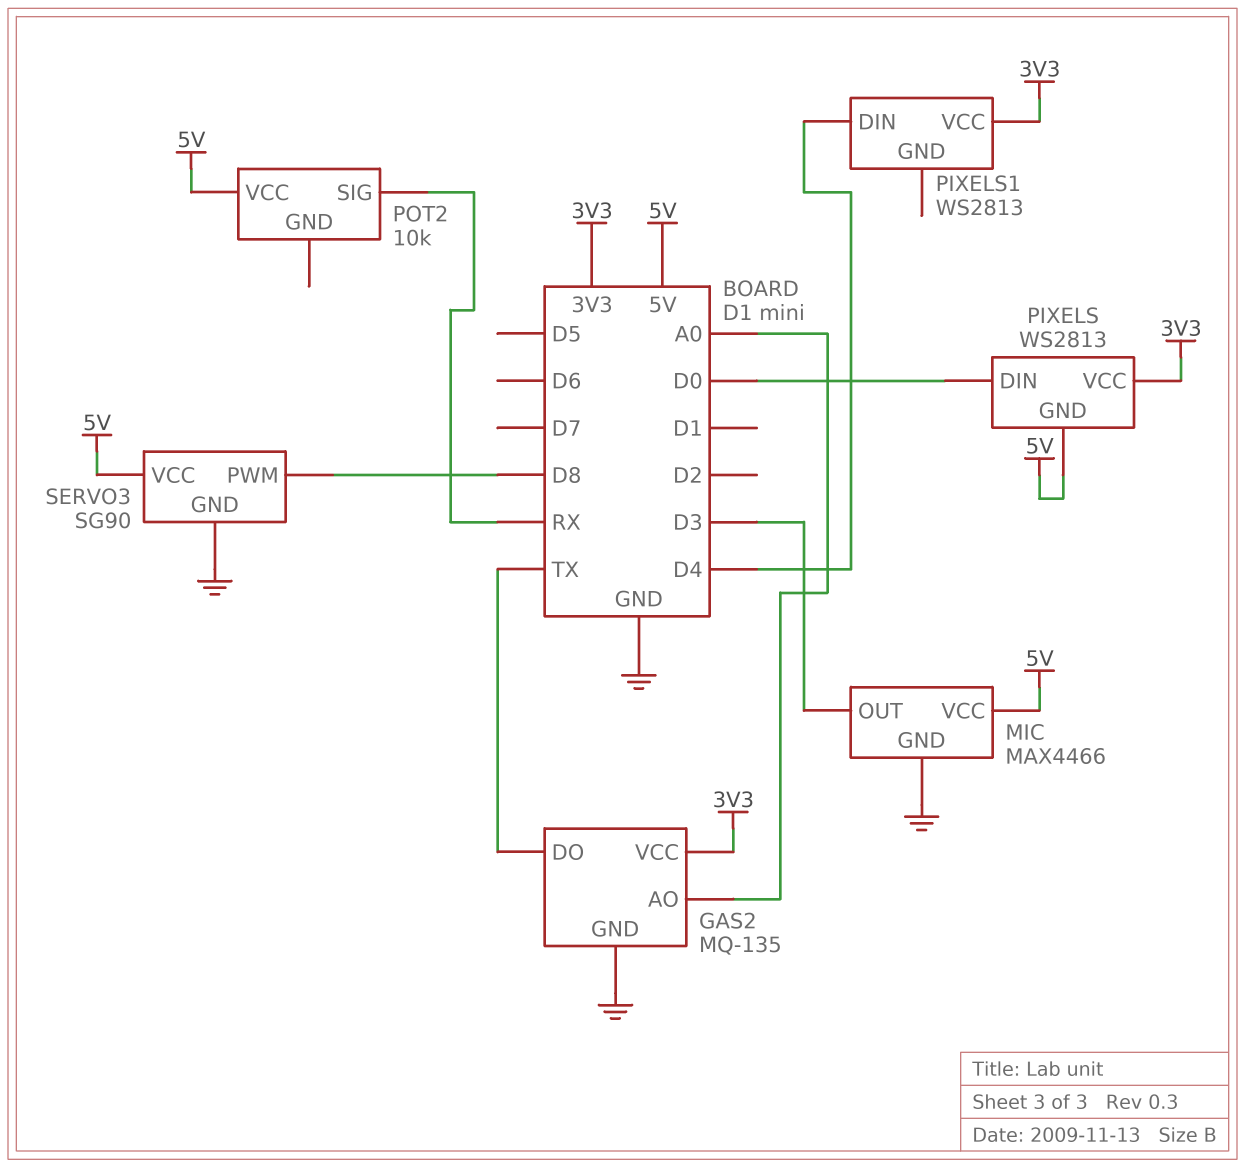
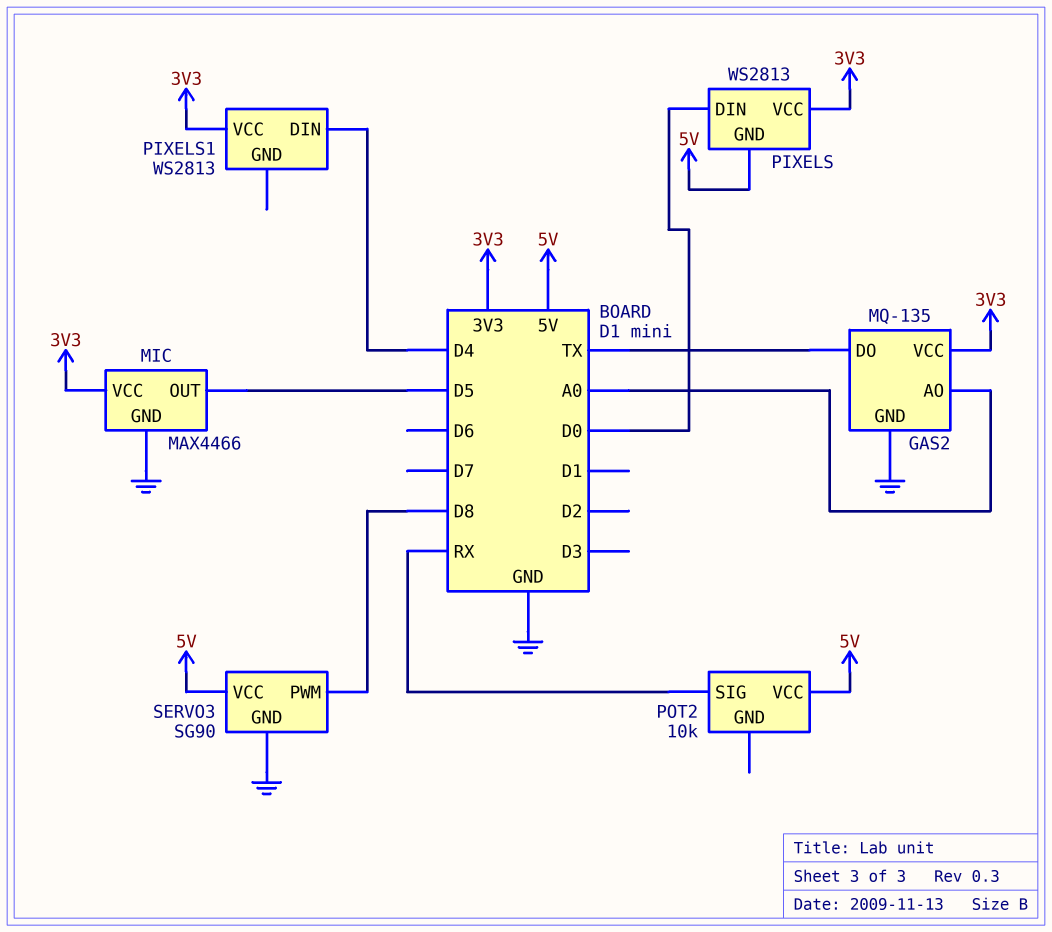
MIC pin OUT: D3 -> D5
MIC pin VCC: 5V -> 3V3

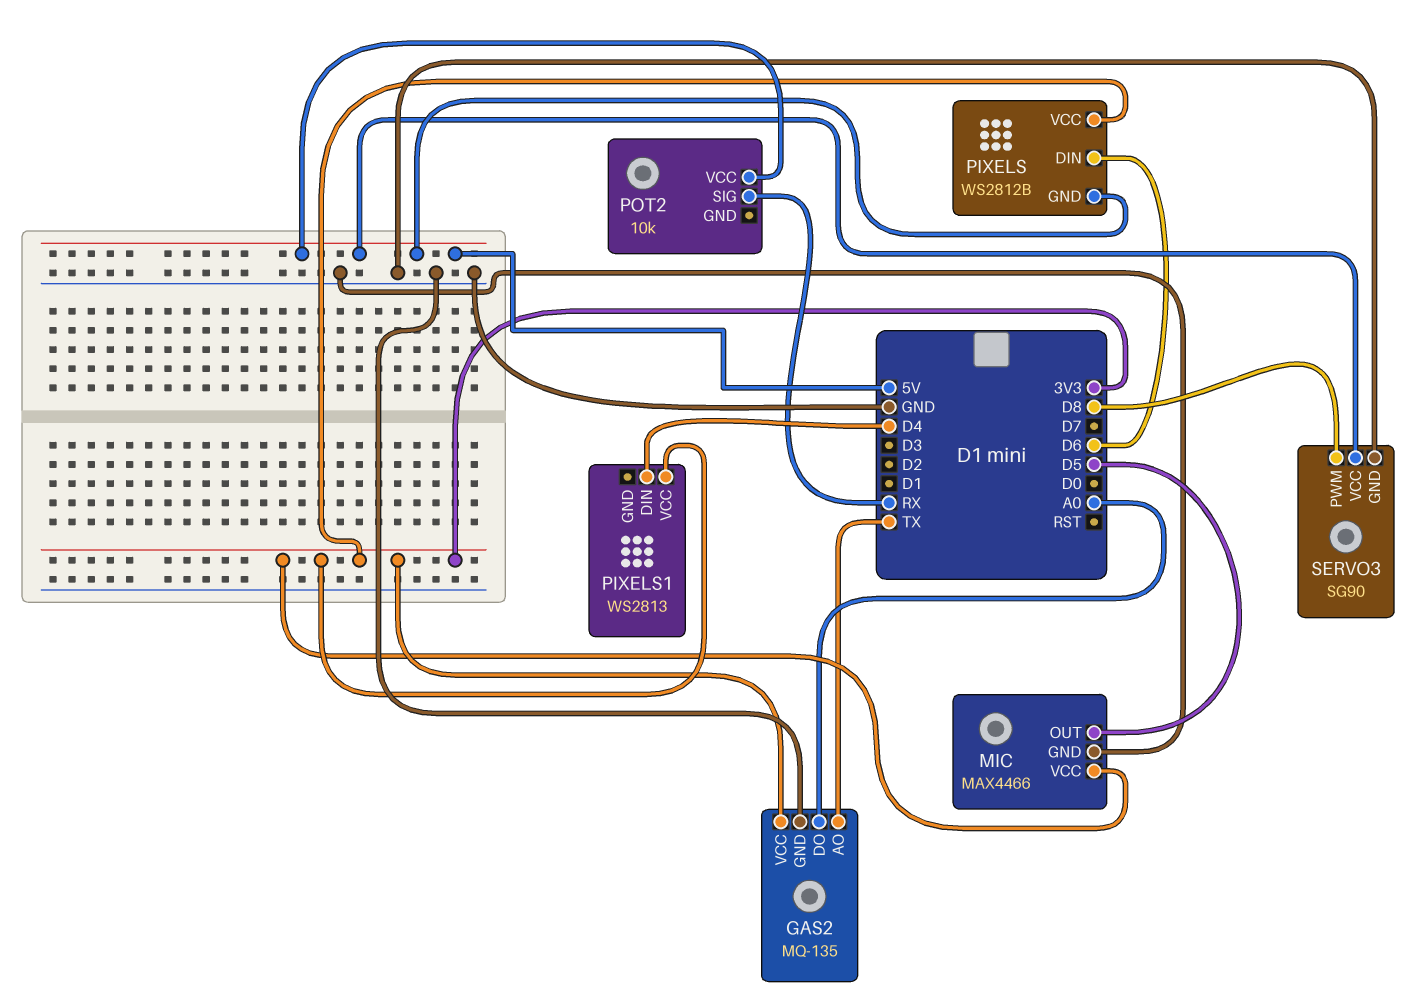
GAS2 pin AO: A0 -> TX
GAS2 pin DO: TX -> A0
PIXELS: WS2813 -> WS2812B
PIXELS pin DIN: D0 -> D6

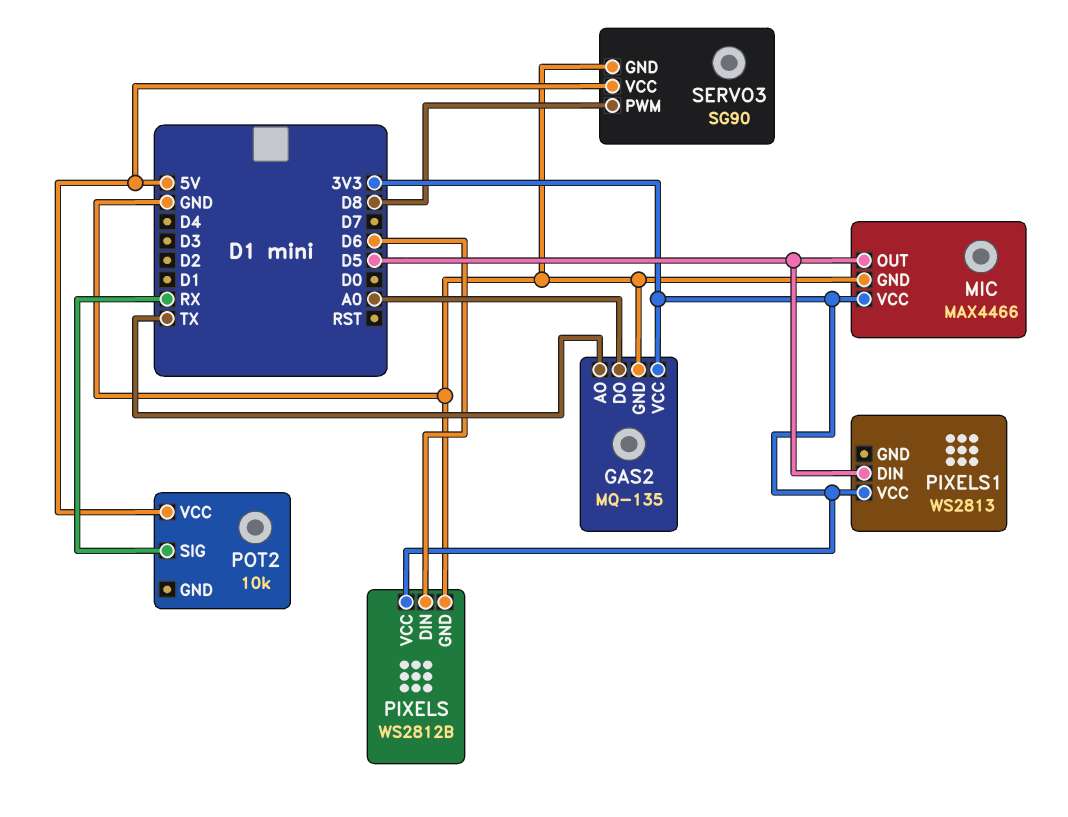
PIXELS pin GND: 5V -> GND
PIXELS1 pin DIN: D4 -> D5

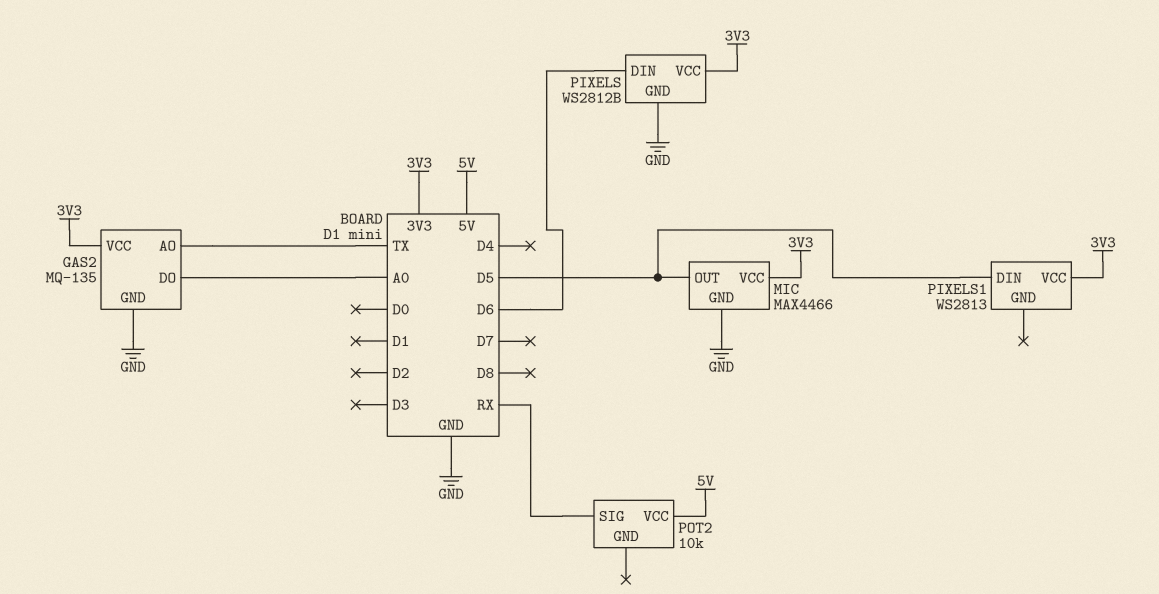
SERVO3: SG90 -> none
SERVO3 pin GND: GND -> none
SERVO3 pin PWM: D8 -> none
SERVO3 pin VCC: 5V -> none

